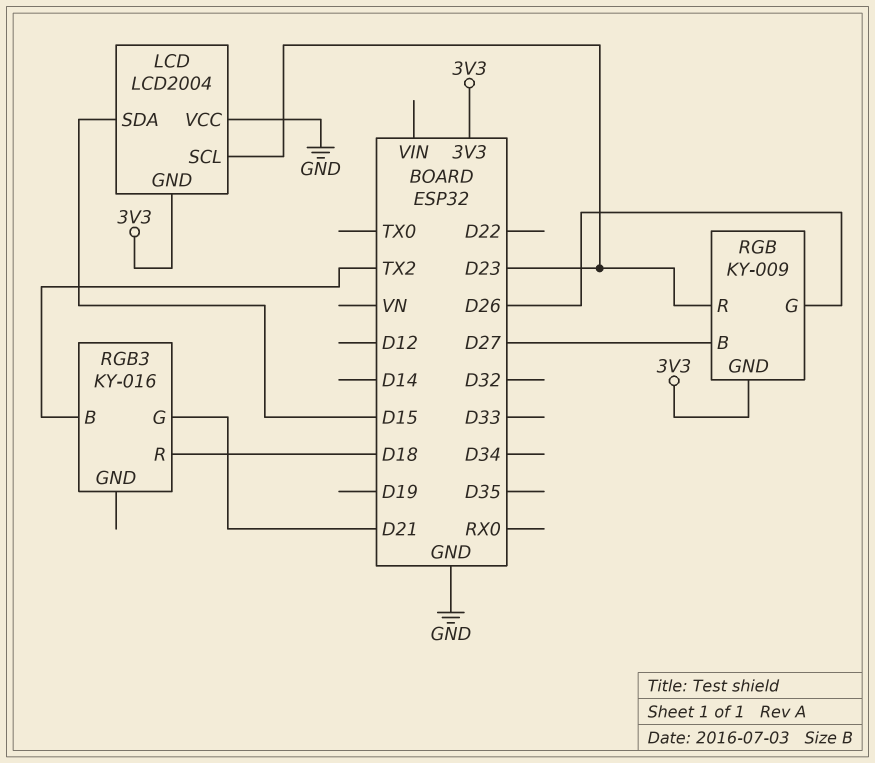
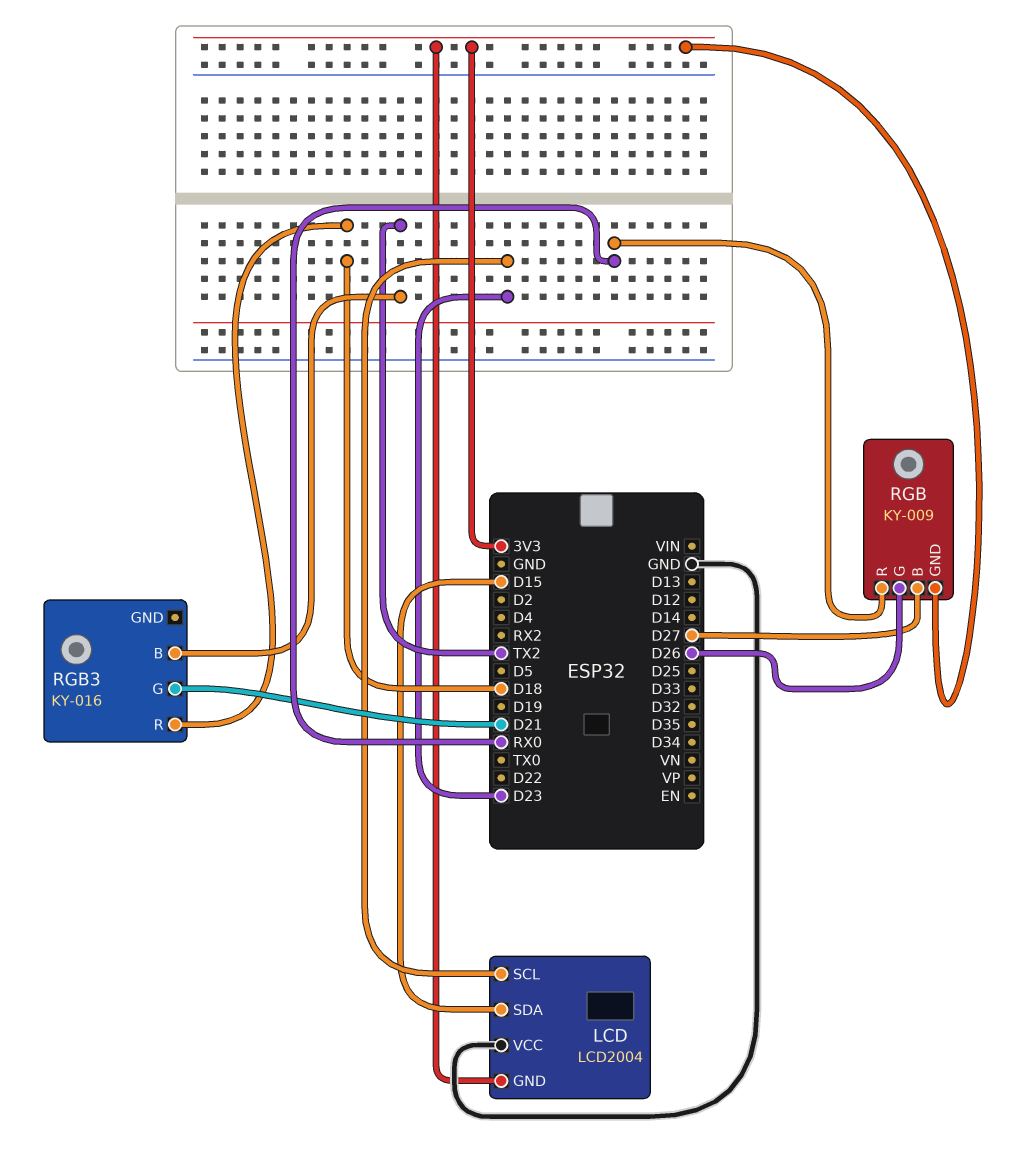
RGB pin R: D23 -> RX0

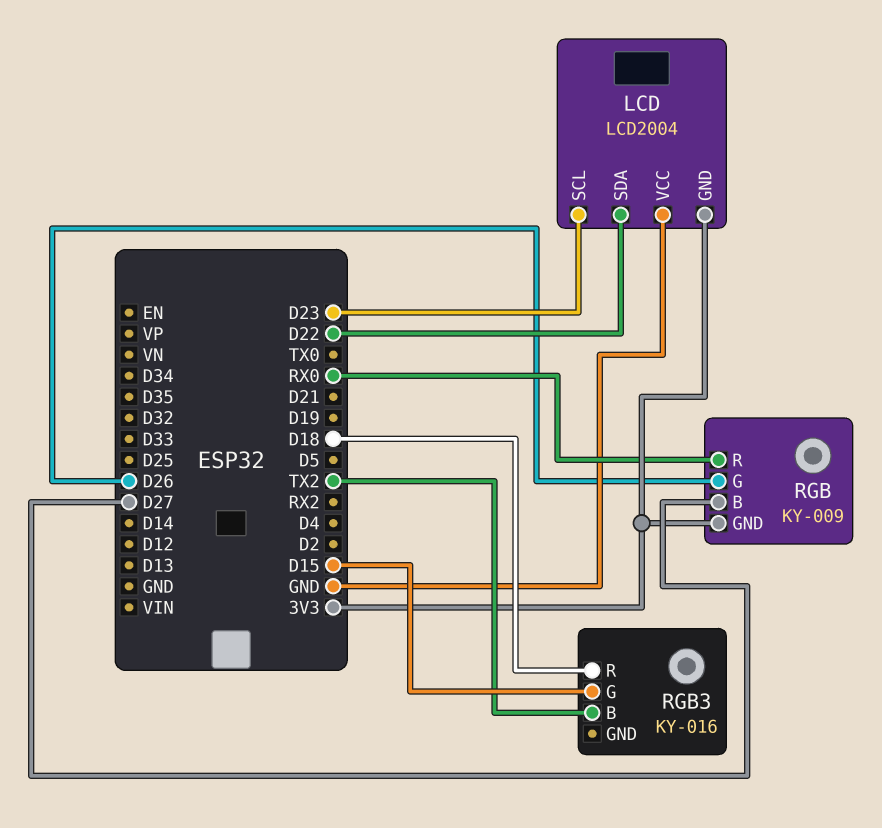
LCD pin SDA: D15 -> D22
RGB3 pin G: D21 -> D15

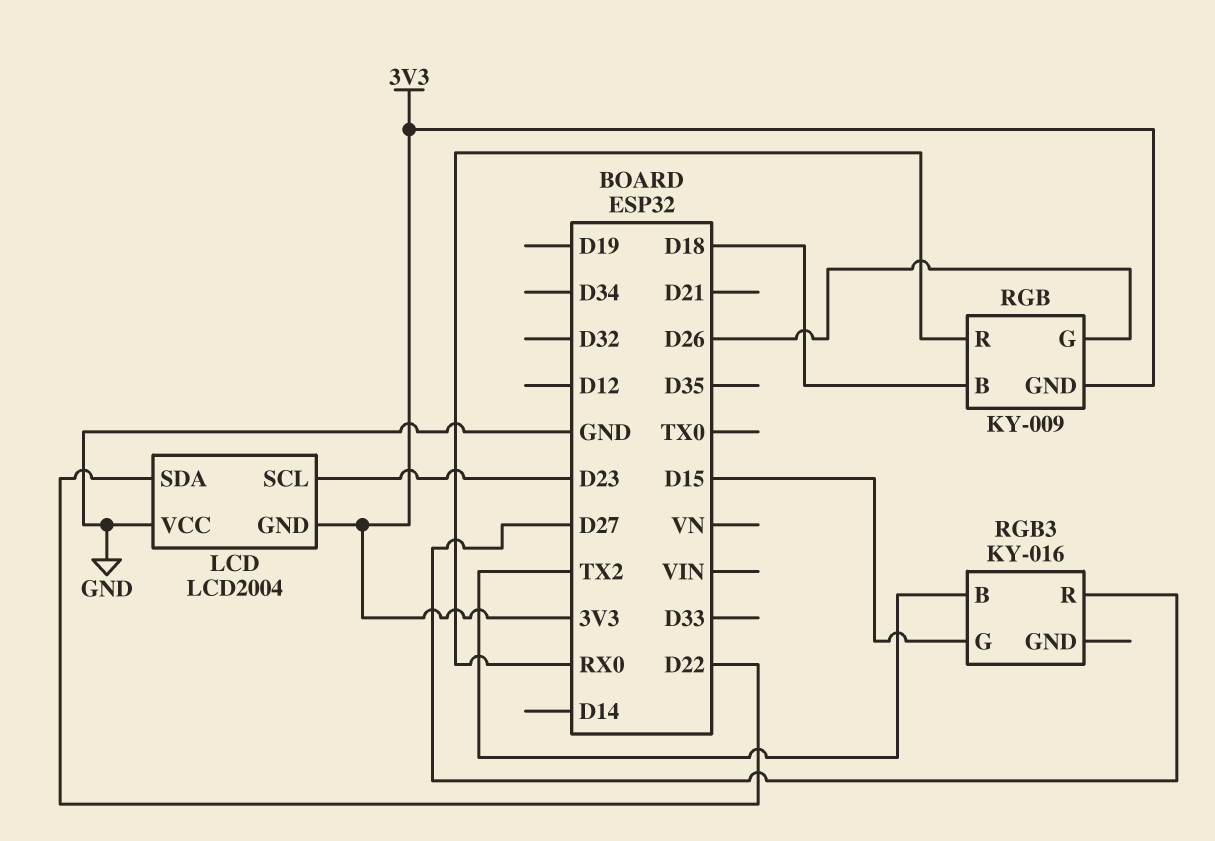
RGB pin B: D27 -> D18
RGB3 pin R: D18 -> D27

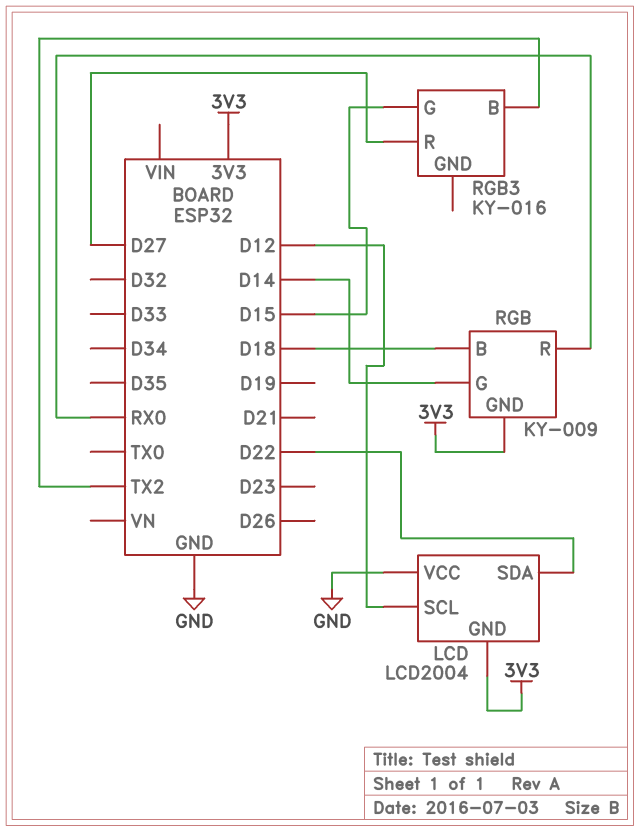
LCD pin SCL: D23 -> D12
RGB pin G: D26 -> D14

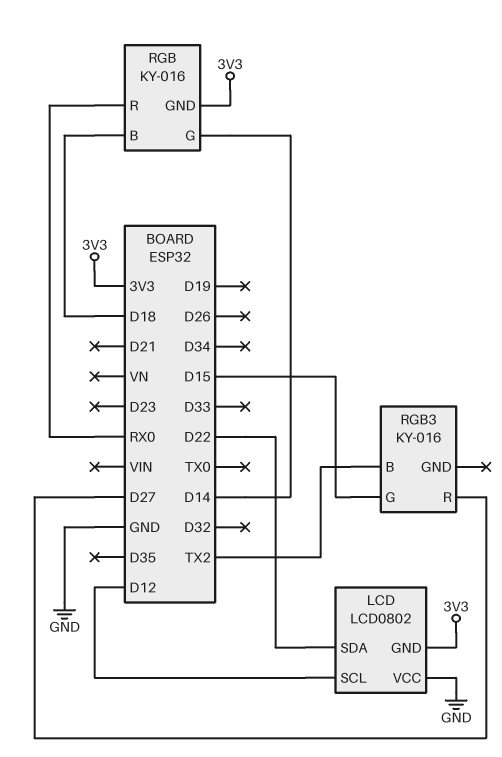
LCD: LCD2004 -> LCD0802
RGB: KY-009 -> KY-016

